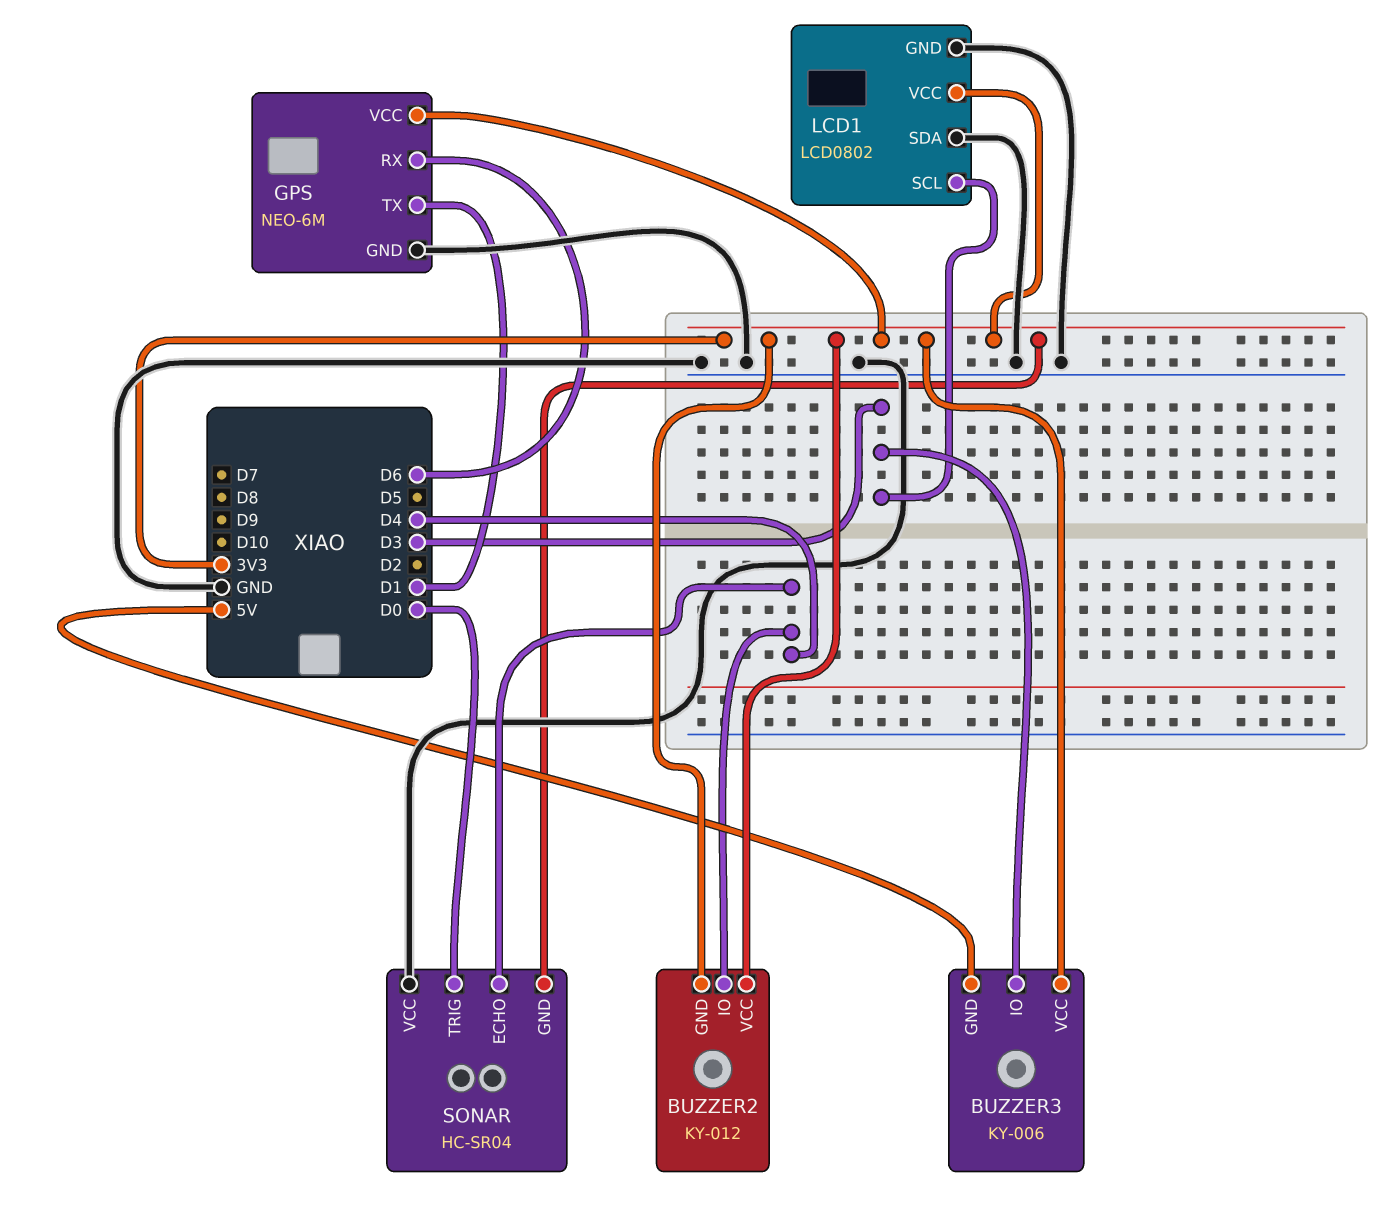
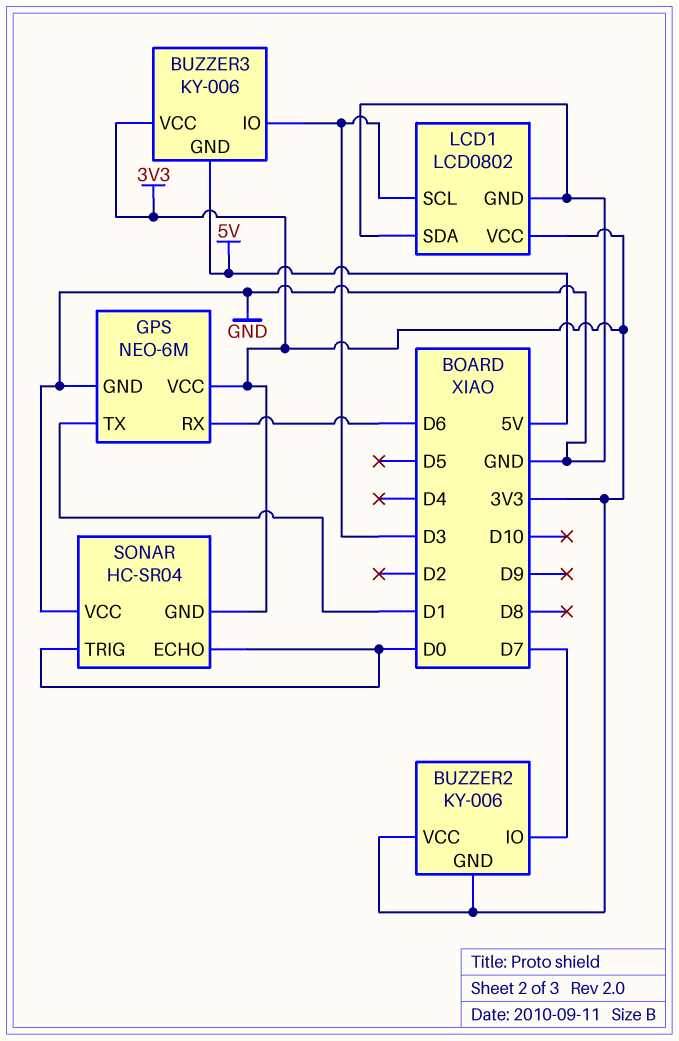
BUZZER2: KY-012 -> KY-006
BUZZER2 pin IO: D4 -> D7
SONAR pin ECHO: D4 -> D0

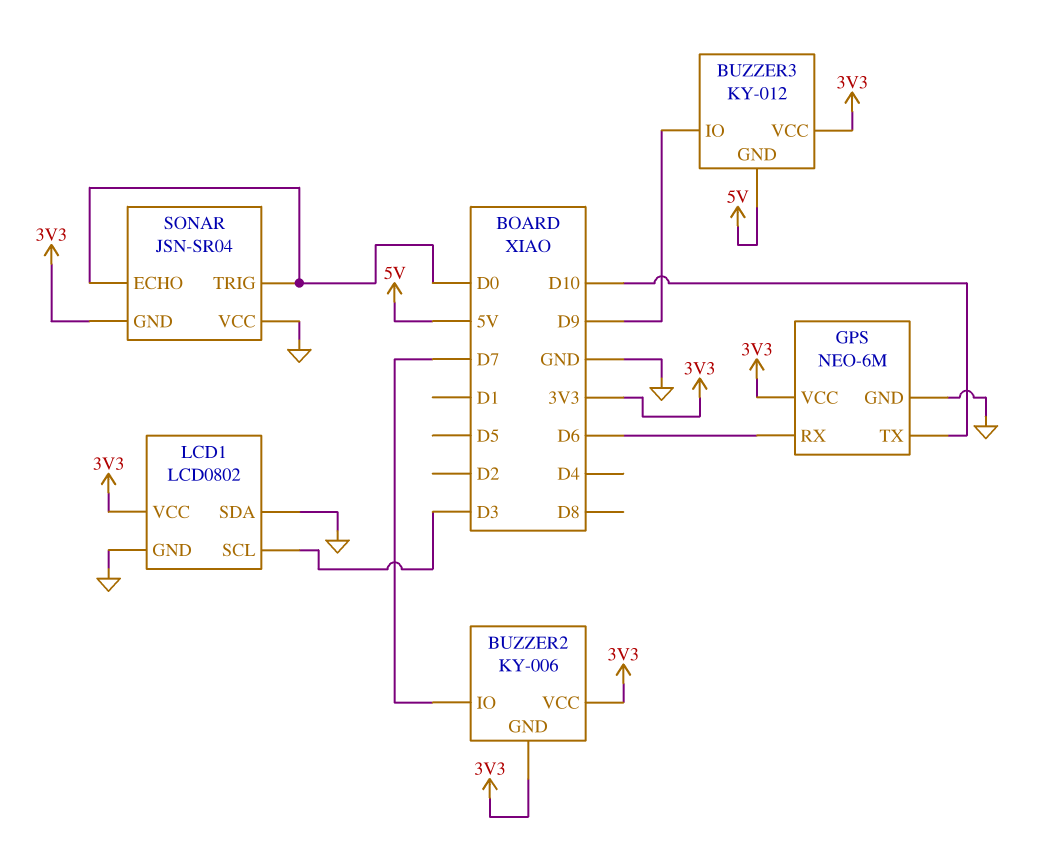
BUZZER3: KY-006 -> KY-012
BUZZER3 pin IO: D3 -> D9
GPS pin TX: D1 -> D10
SONAR: HC-SR04 -> JSN-SR04

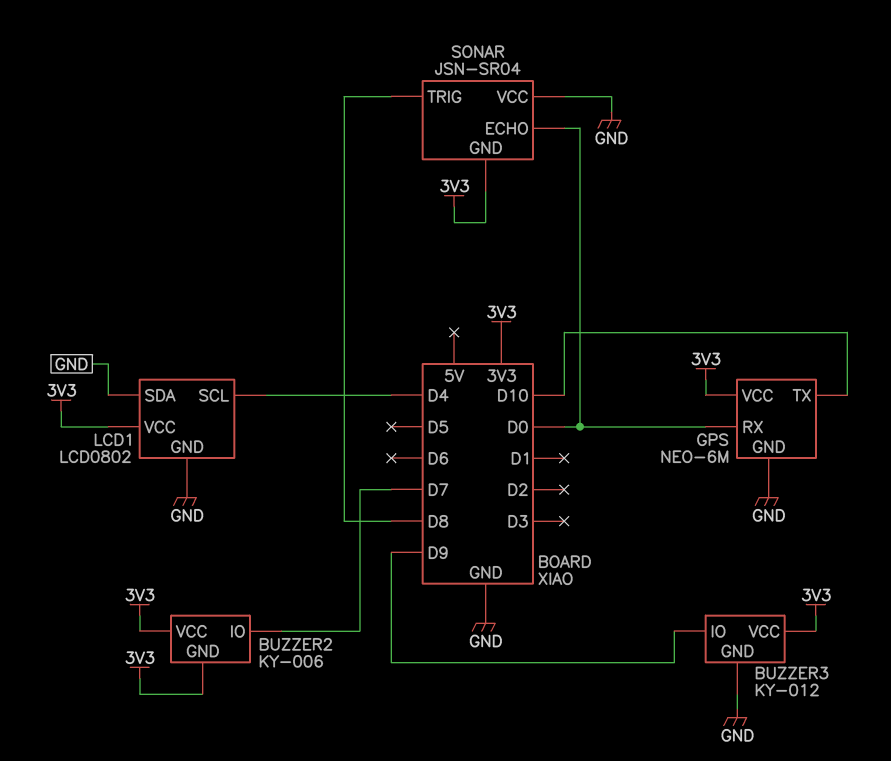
BUZZER3 pin GND: 5V -> GND
GPS pin RX: D6 -> D0
LCD1 pin SCL: D3 -> D4
SONAR pin TRIG: D0 -> D8

